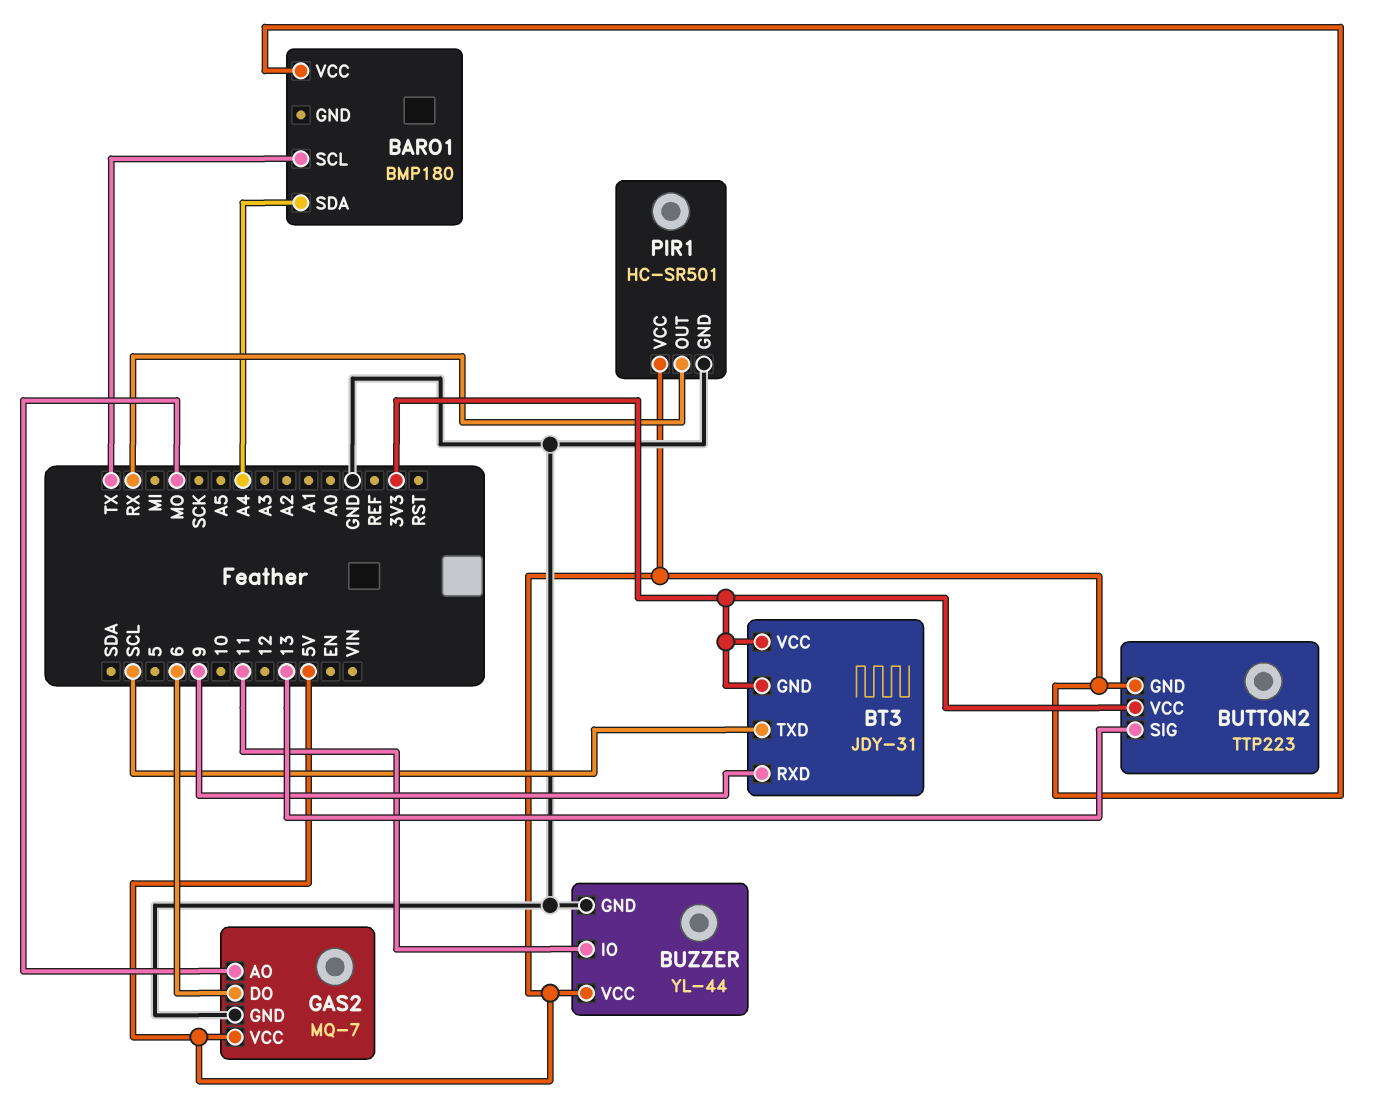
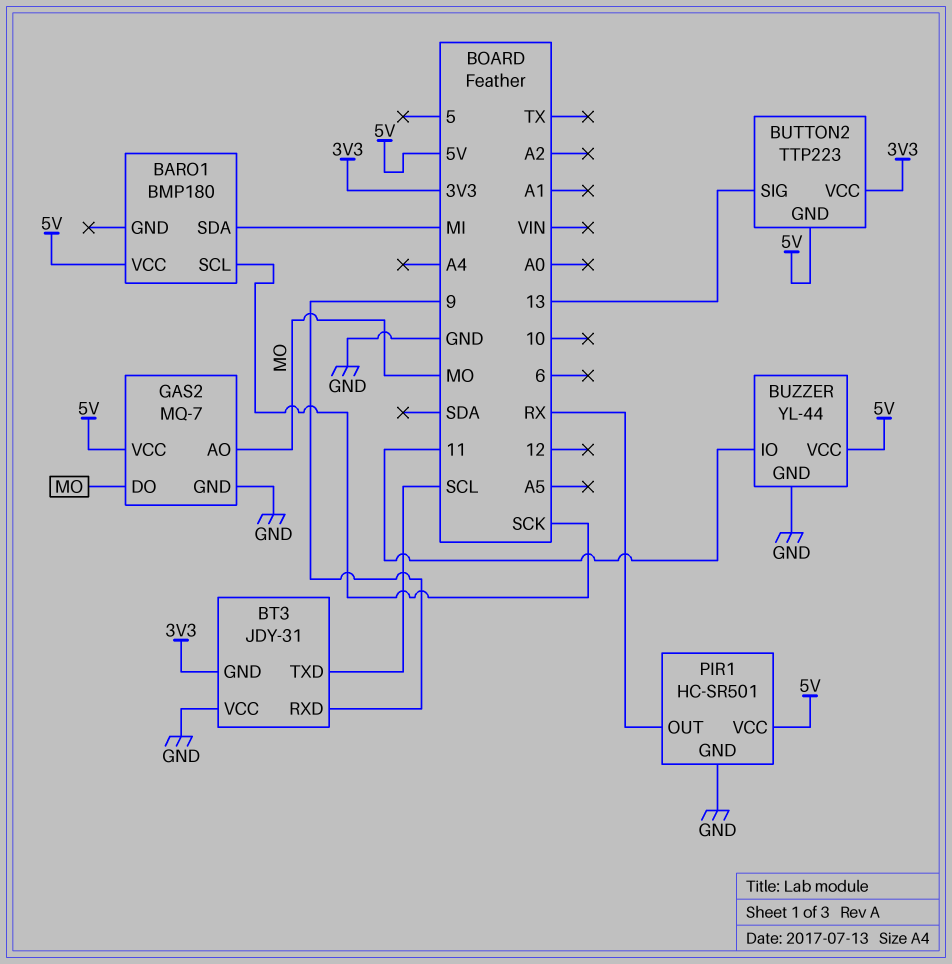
BARO1 pin SCL: TX -> SCK
BARO1 pin SDA: A4 -> MI
BT3 pin VCC: 3V3 -> GND
GAS2 pin DO: 6 -> MO

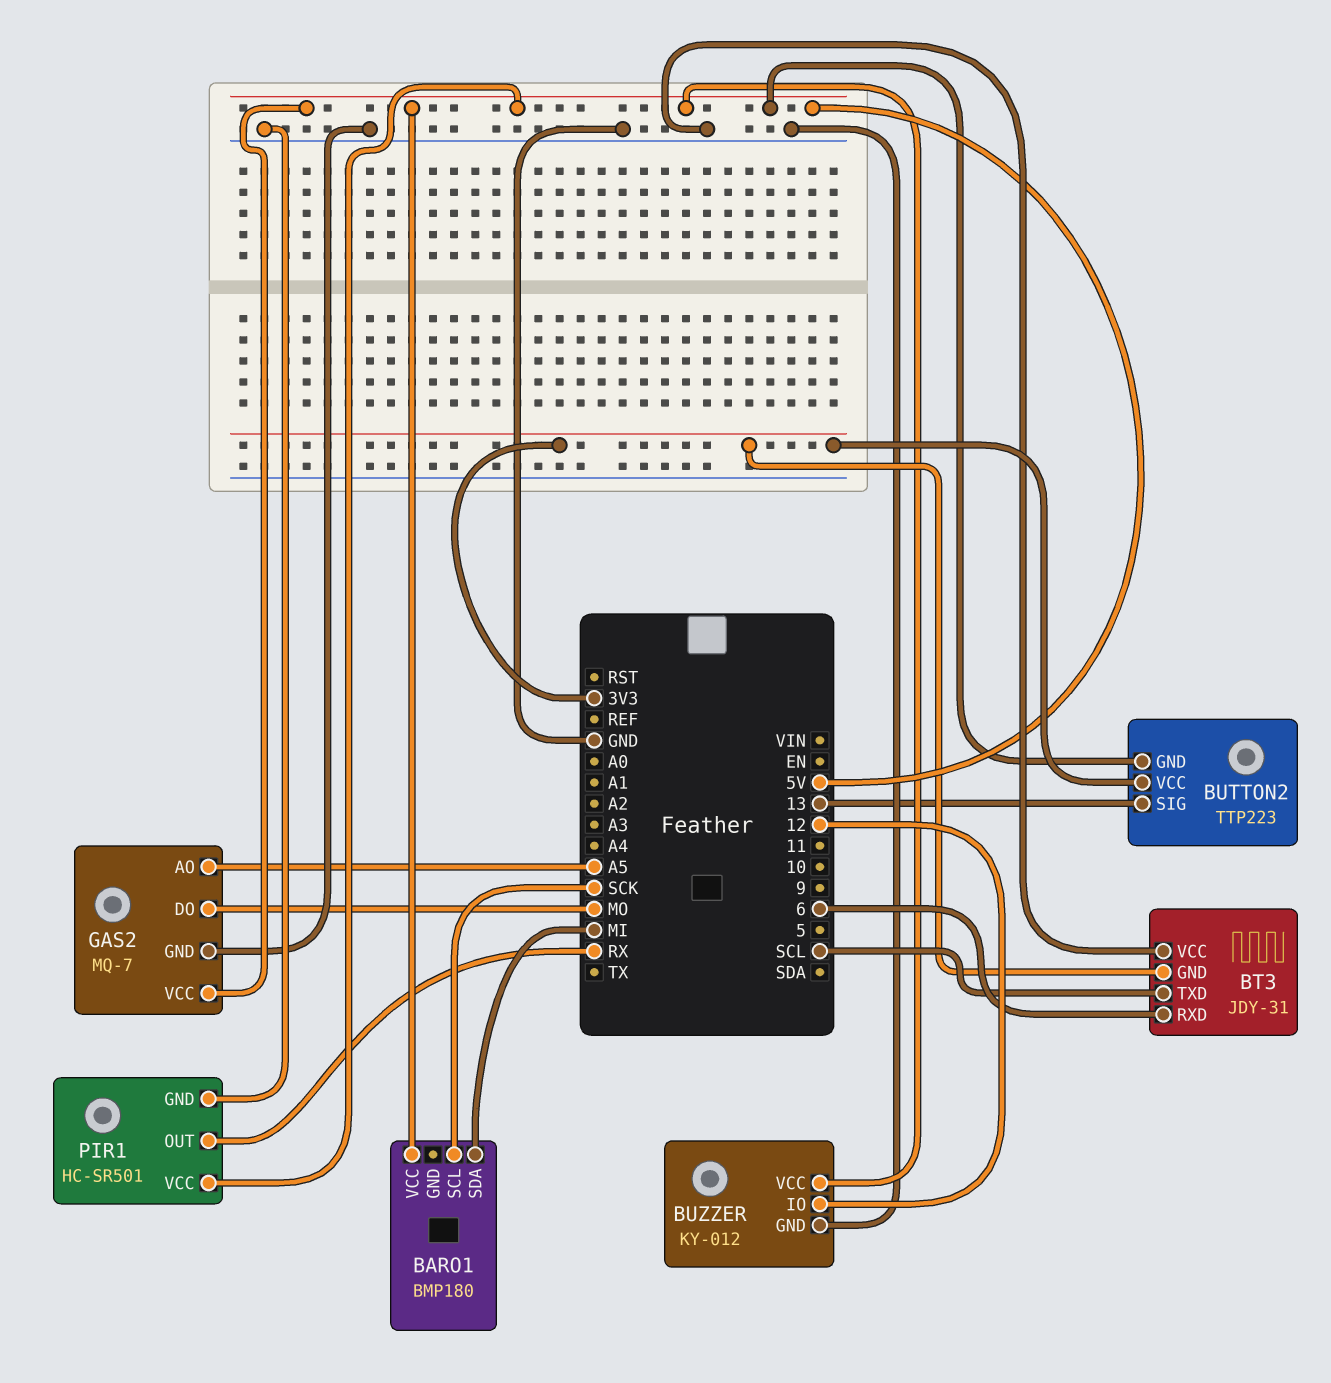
BT3 pin RXD: 9 -> 6
BUZZER: YL-44 -> KY-012
BUZZER pin IO: 11 -> 12
GAS2 pin AO: MO -> A5

